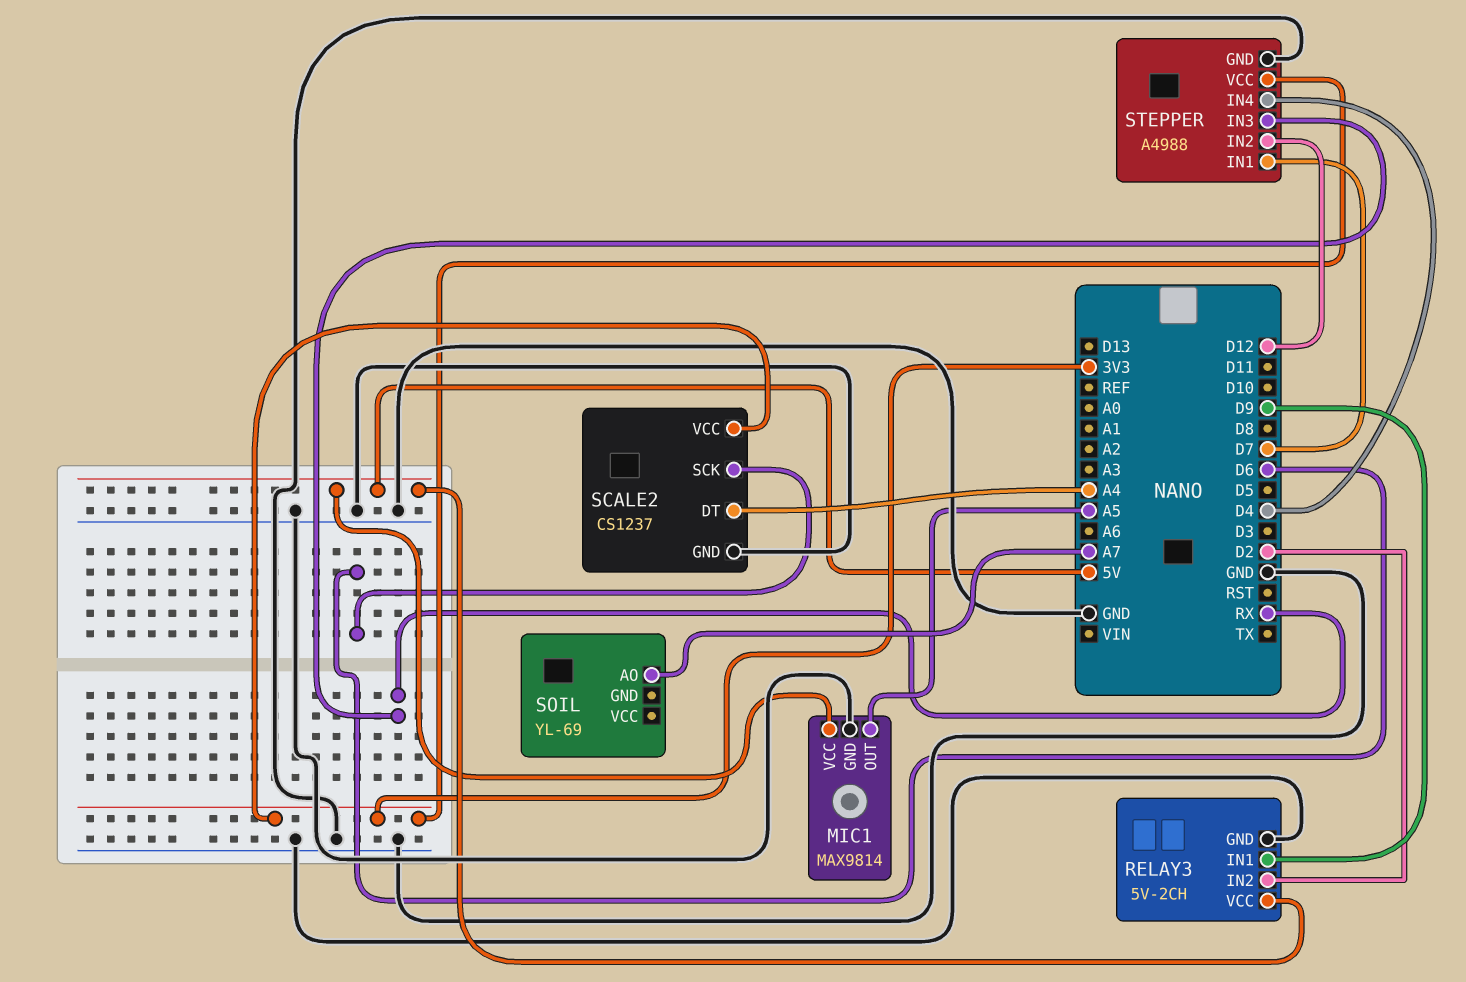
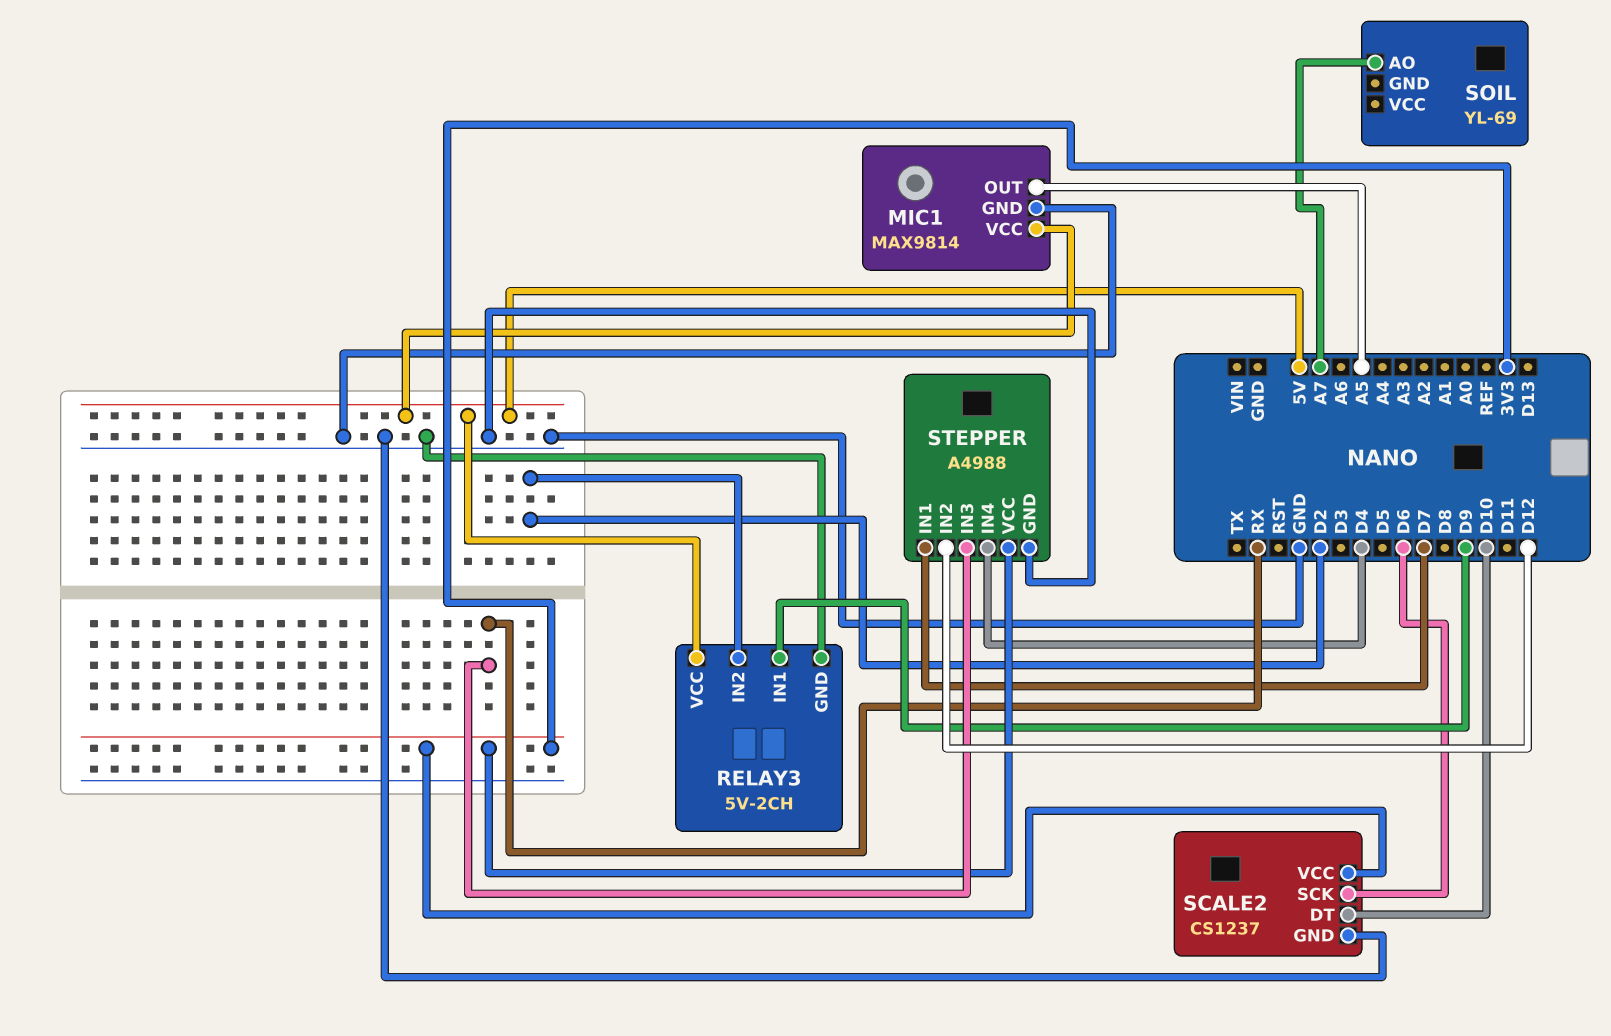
SCALE2 pin DT: A4 -> D10

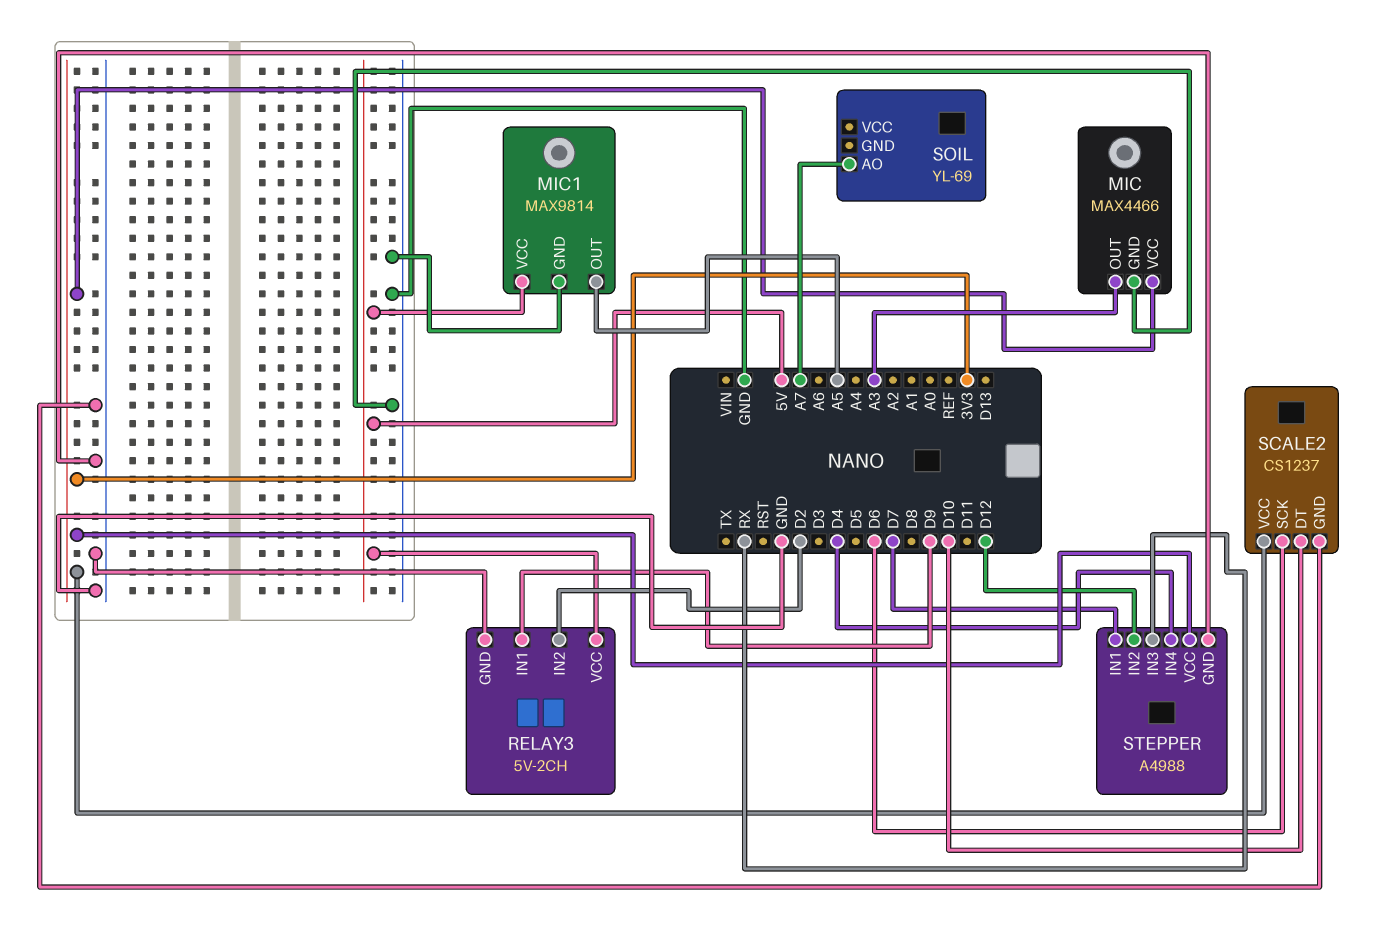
MIC: none -> MAX4466
MIC pin GND: none -> GND
MIC pin OUT: none -> A3
MIC pin VCC: none -> 3V3

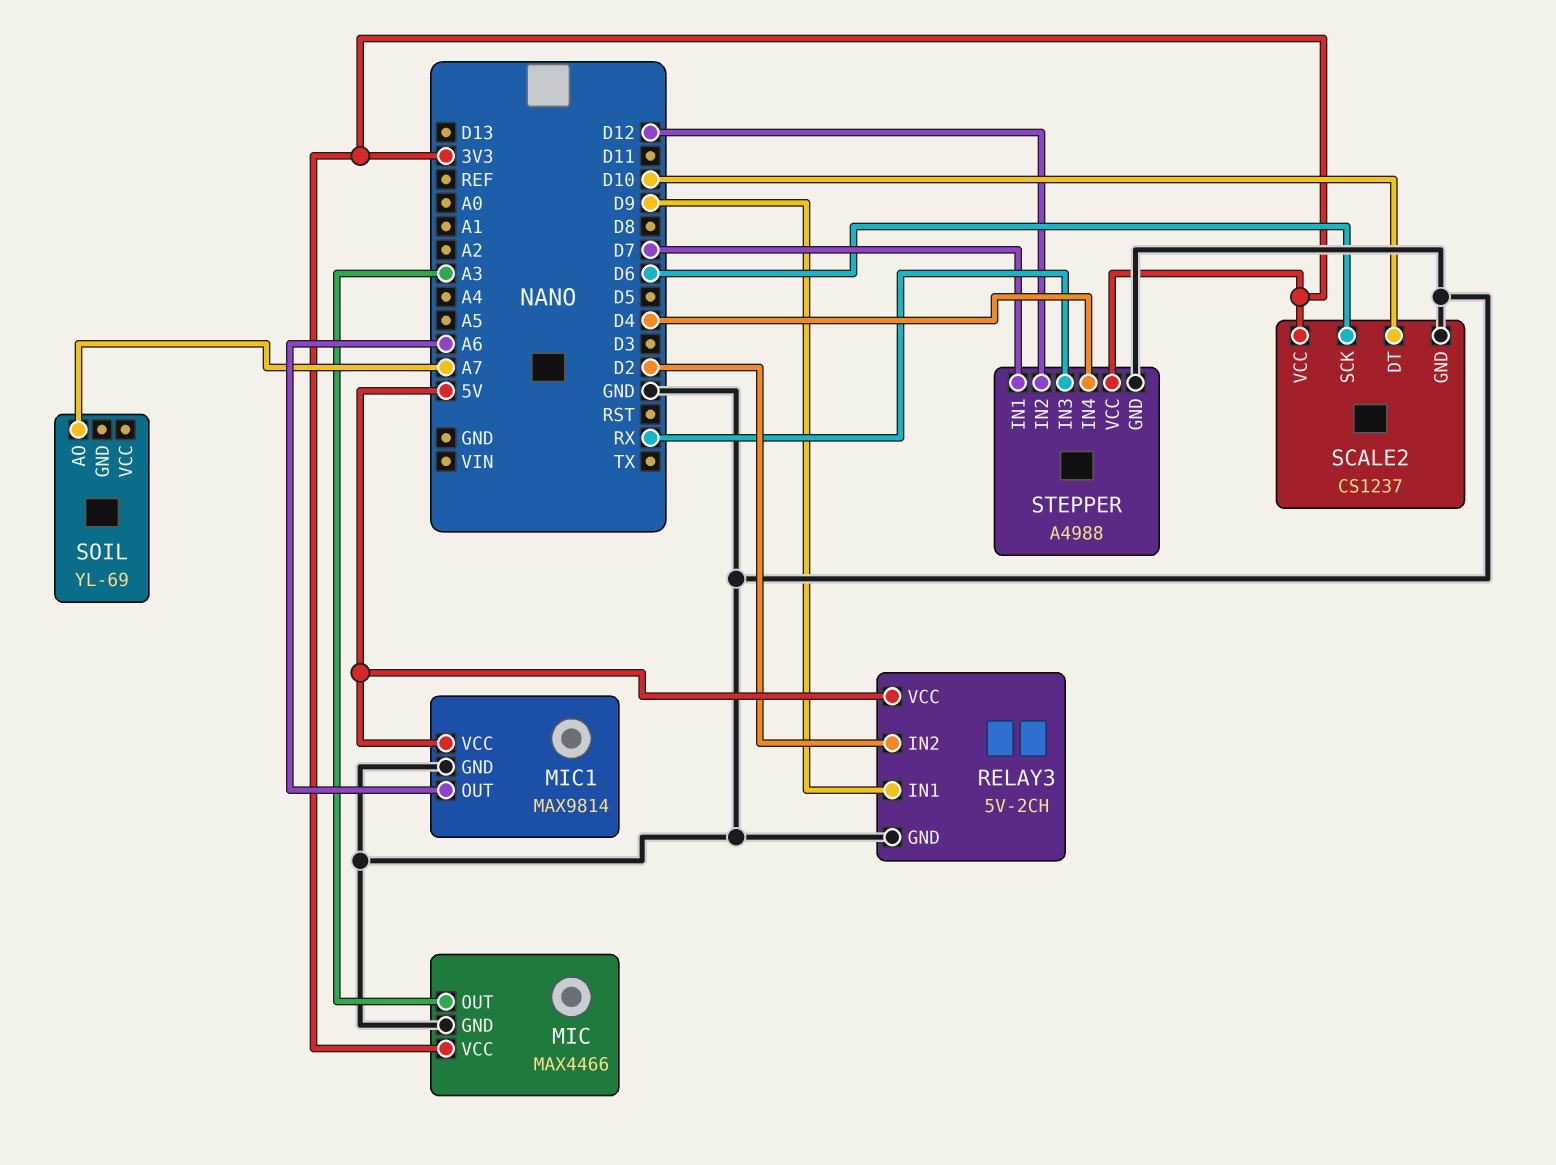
MIC1 pin OUT: A5 -> A6

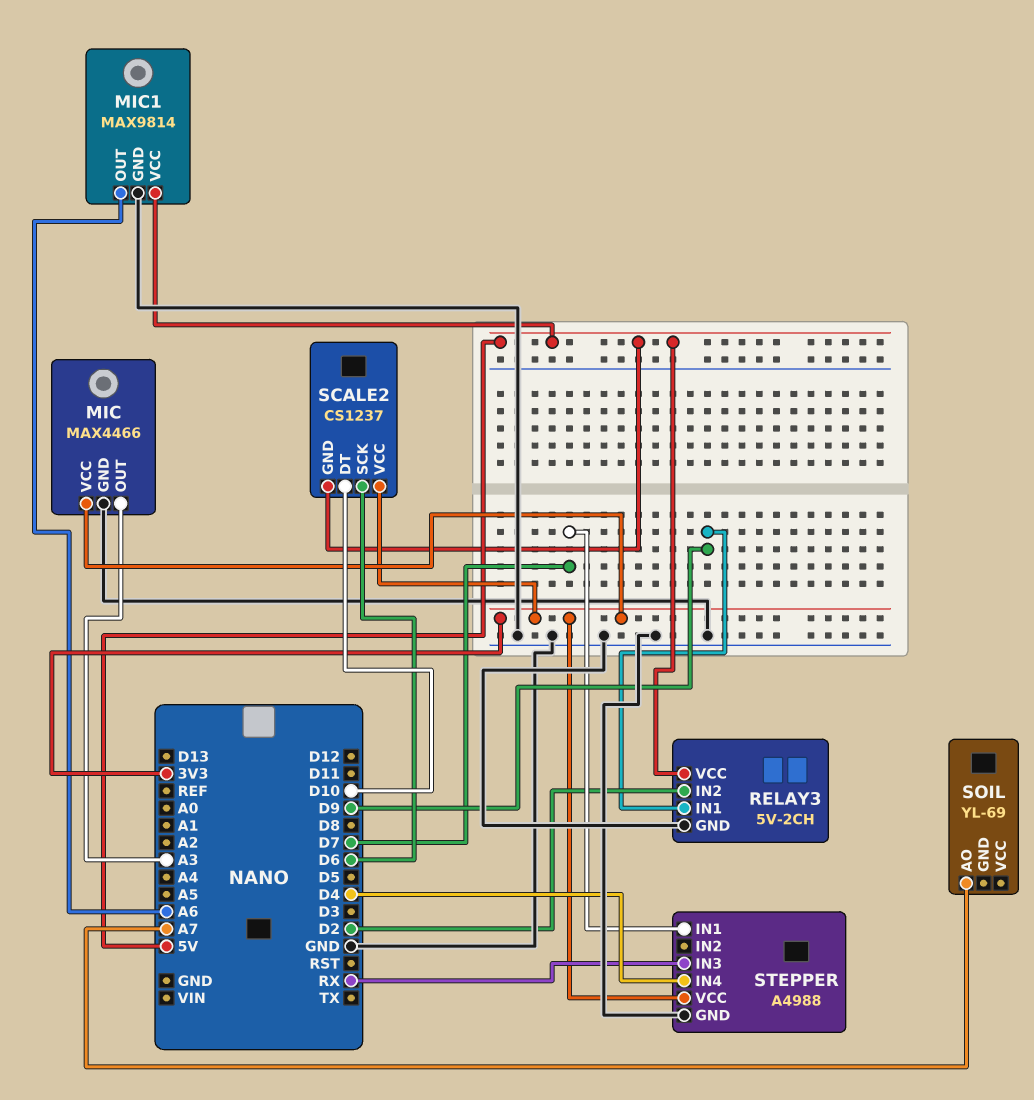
SCALE2 pin GND: GND -> 5V
STEPPER pin IN2: D12 -> none

